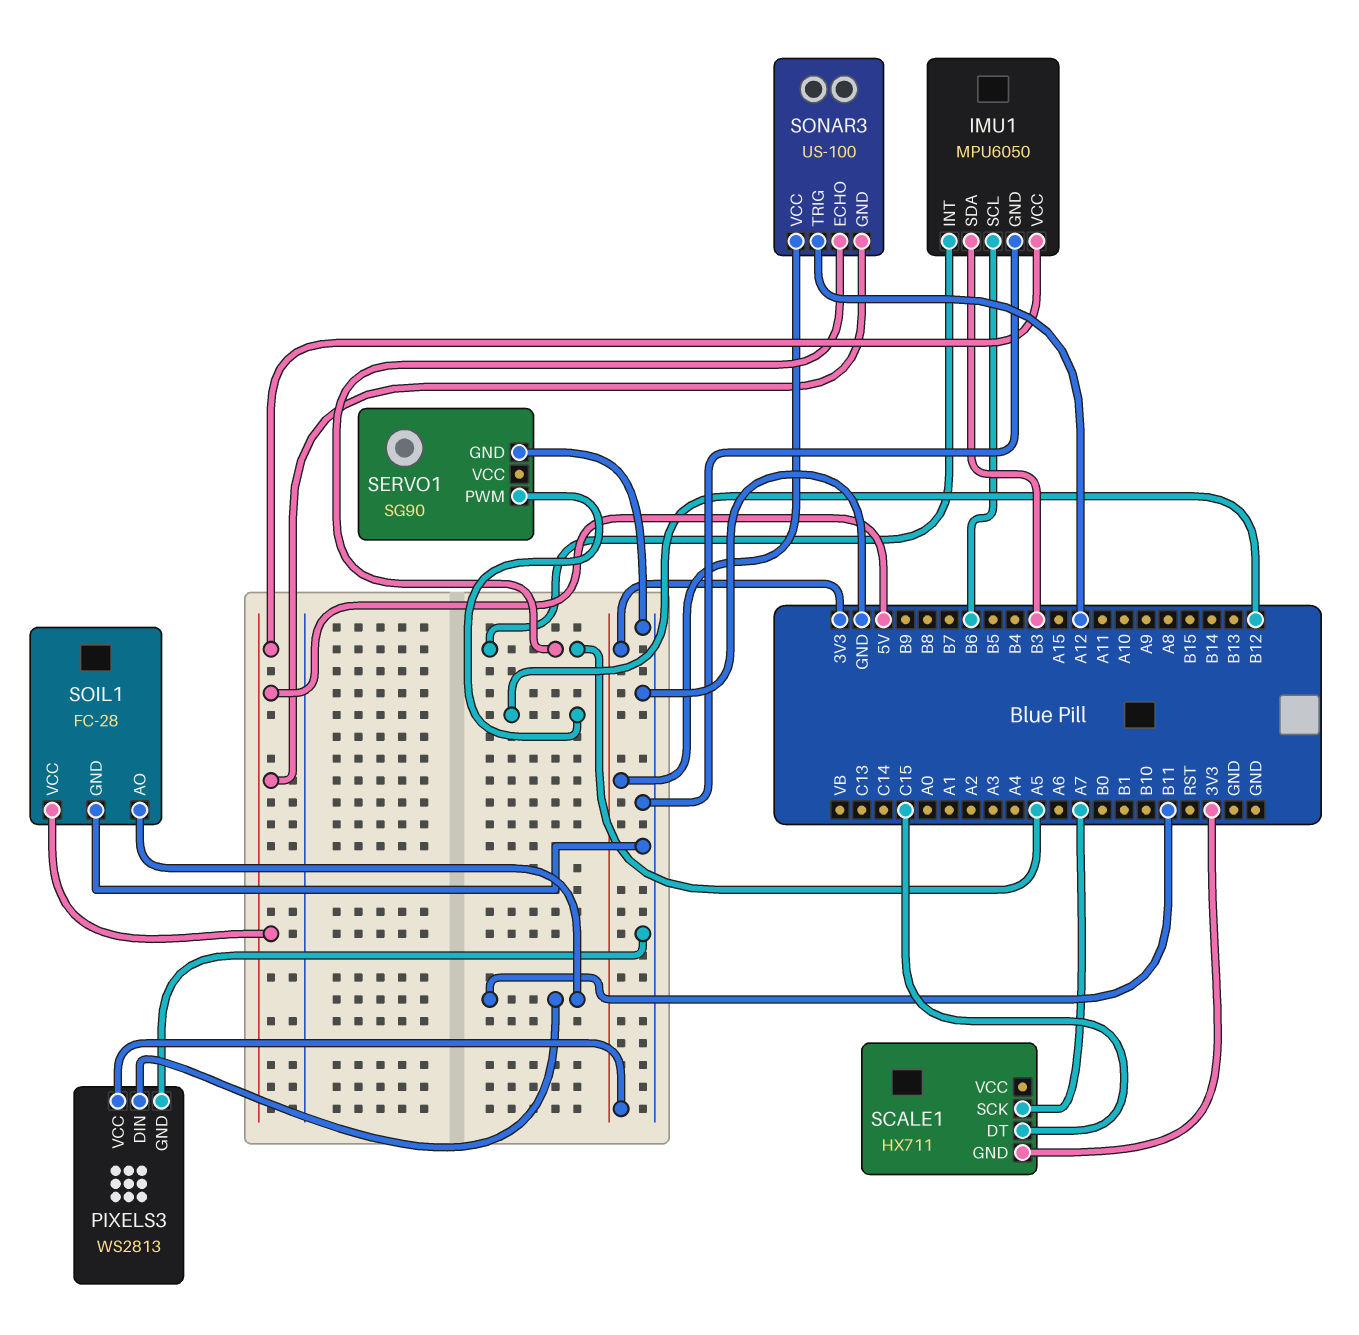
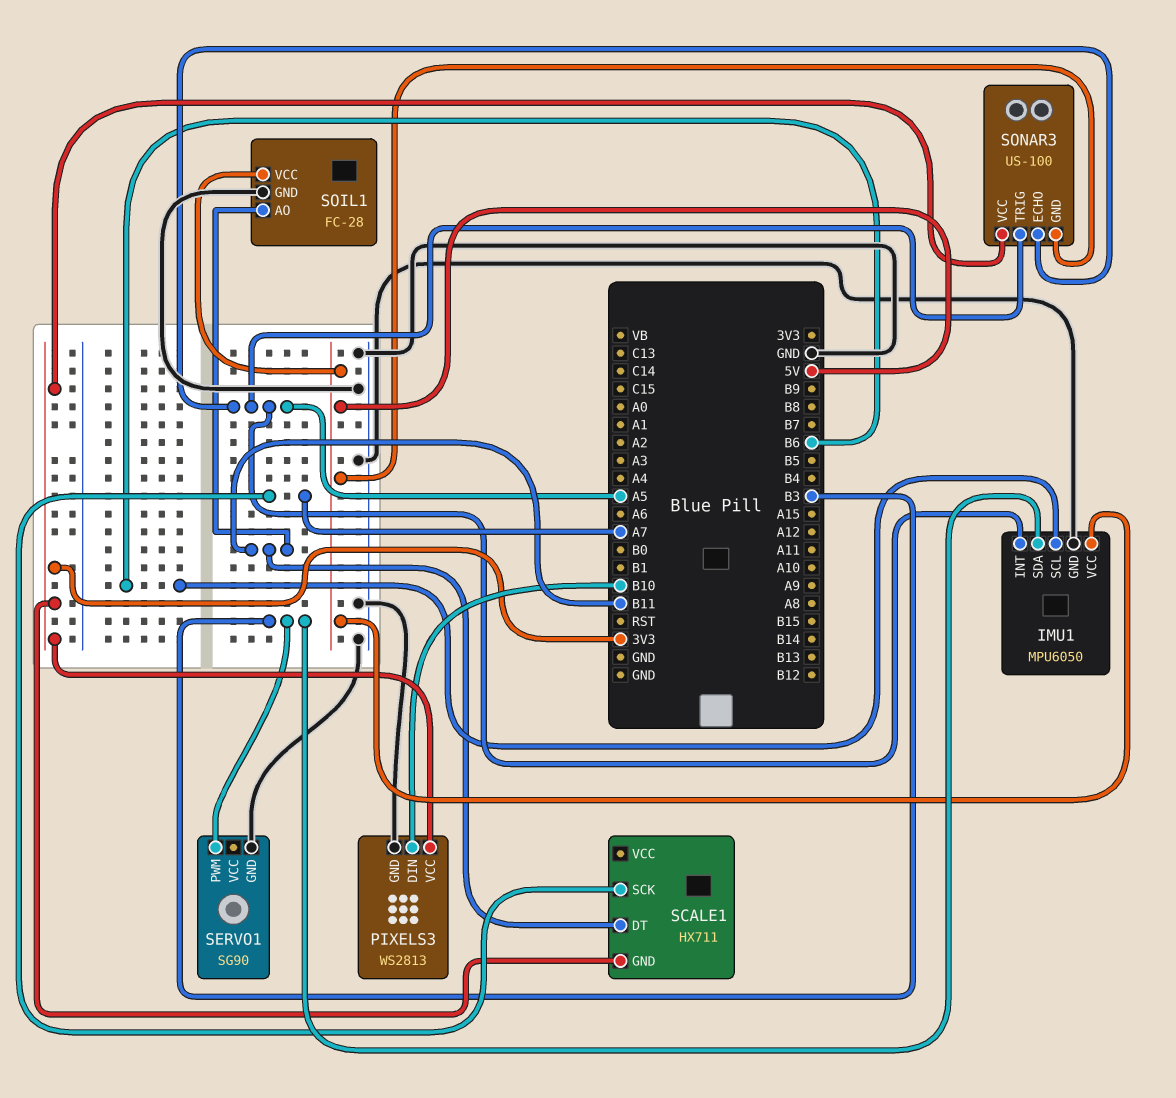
PIXELS3 pin DIN: B11 -> B10
SCALE1 pin DT: C15 -> B11
SERVO1 pin PWM: B12 -> B3
SONAR3 pin TRIG: A12 -> A5

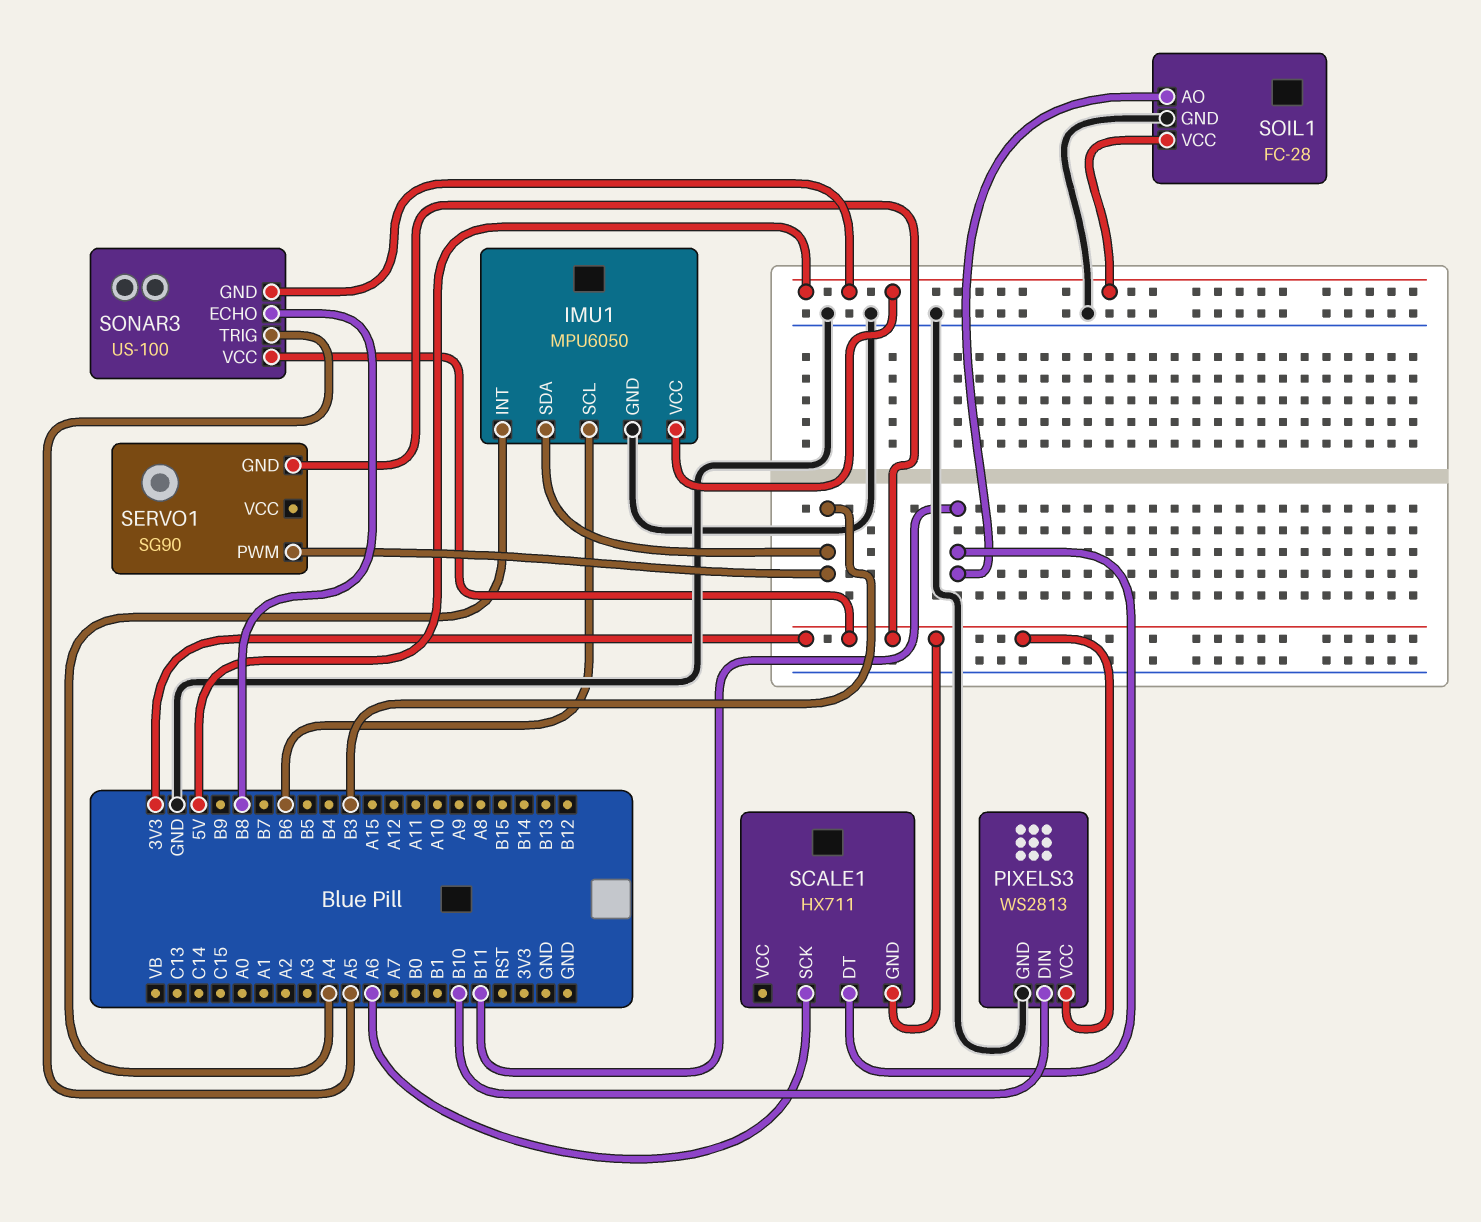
IMU1 pin INT: A5 -> A4
SCALE1 pin SCK: A7 -> A6
SERVO1 pin GND: GND -> 3V3
SONAR3 pin ECHO: A5 -> B8

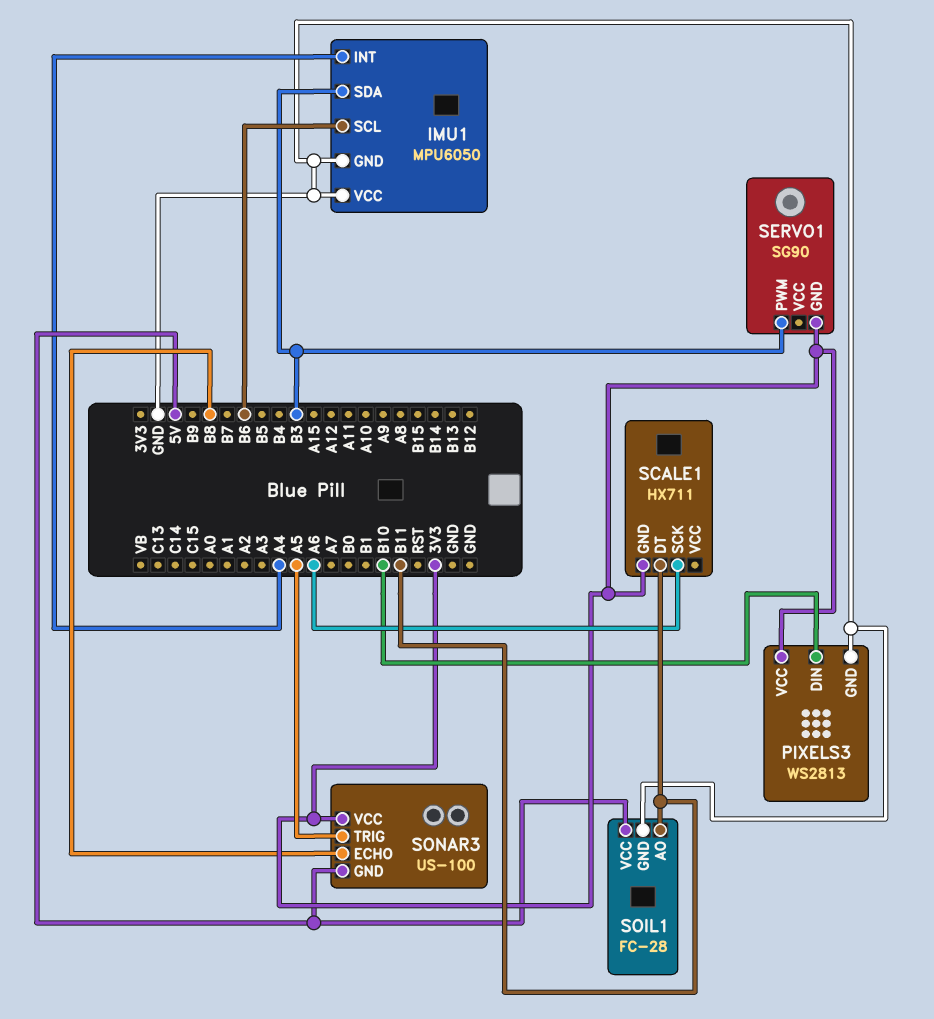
IMU1 pin VCC: 5V -> GND

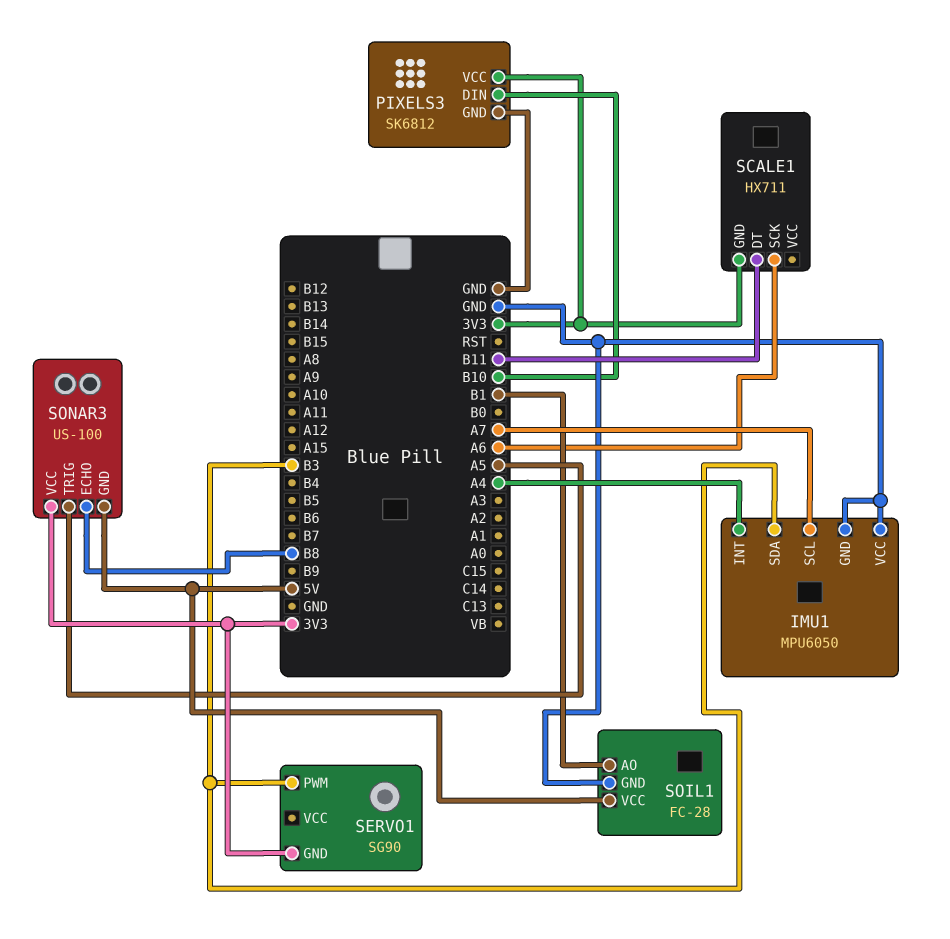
IMU1 pin SCL: B6 -> A7
PIXELS3: WS2813 -> SK6812
SOIL1 pin AO: B11 -> B1

